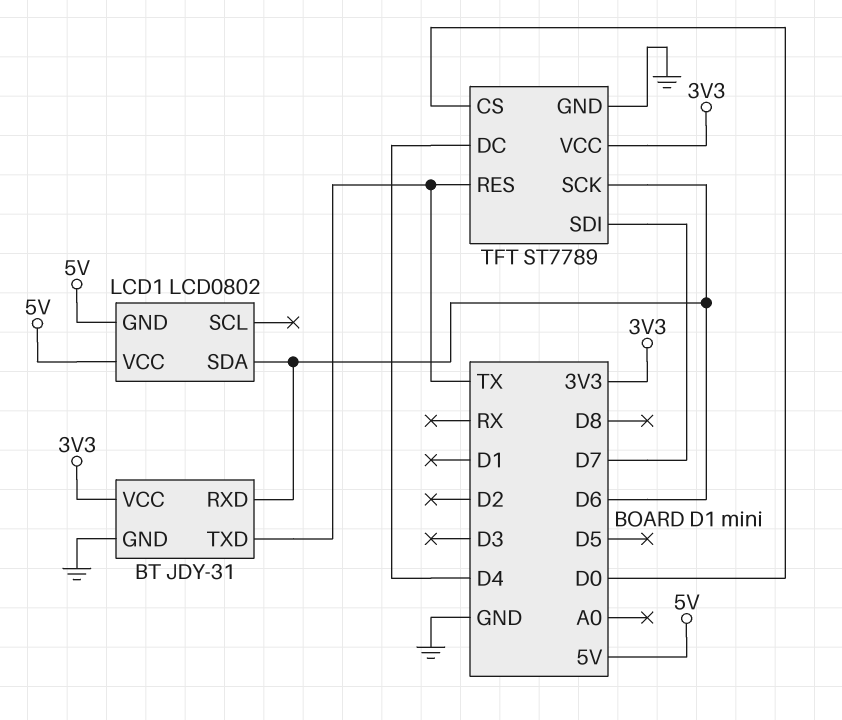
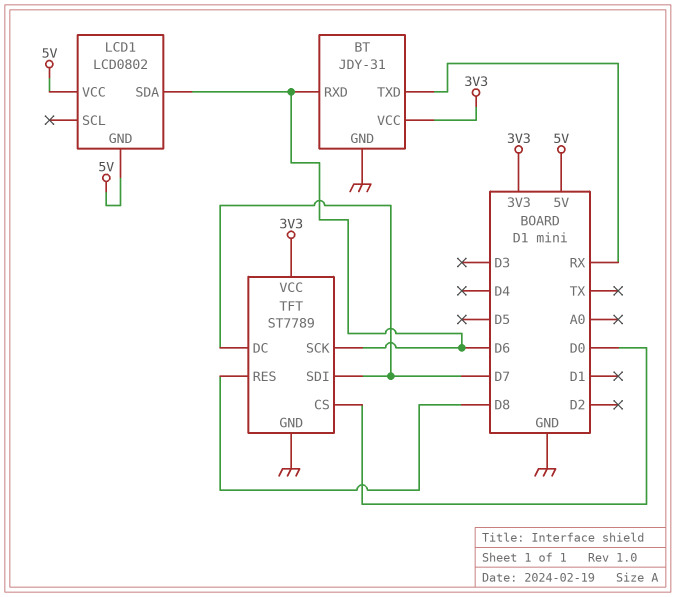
BT pin TXD: TX -> RX
TFT pin DC: D4 -> D7
TFT pin RES: TX -> D8

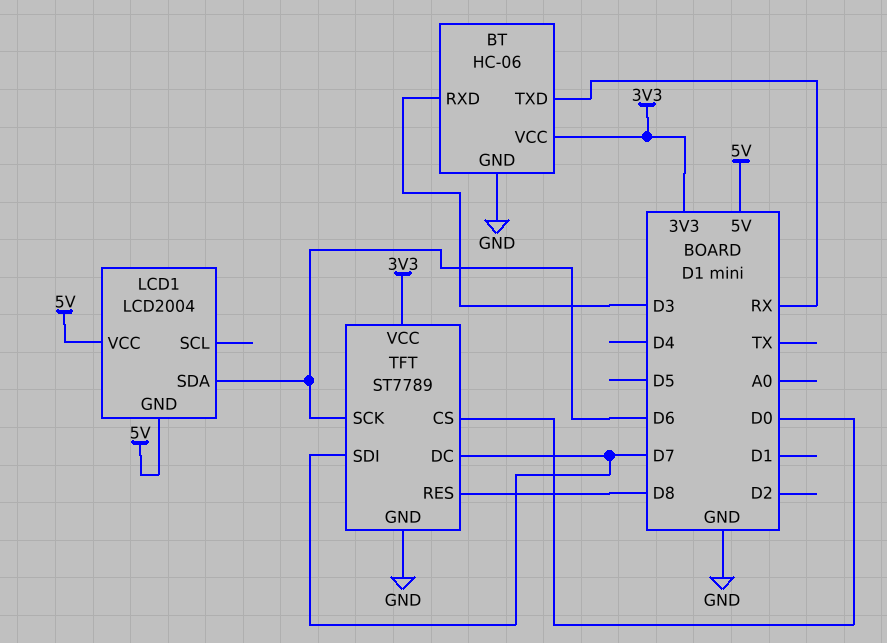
BT: JDY-31 -> HC-06
BT pin RXD: D6 -> D3
LCD1: LCD0802 -> LCD2004

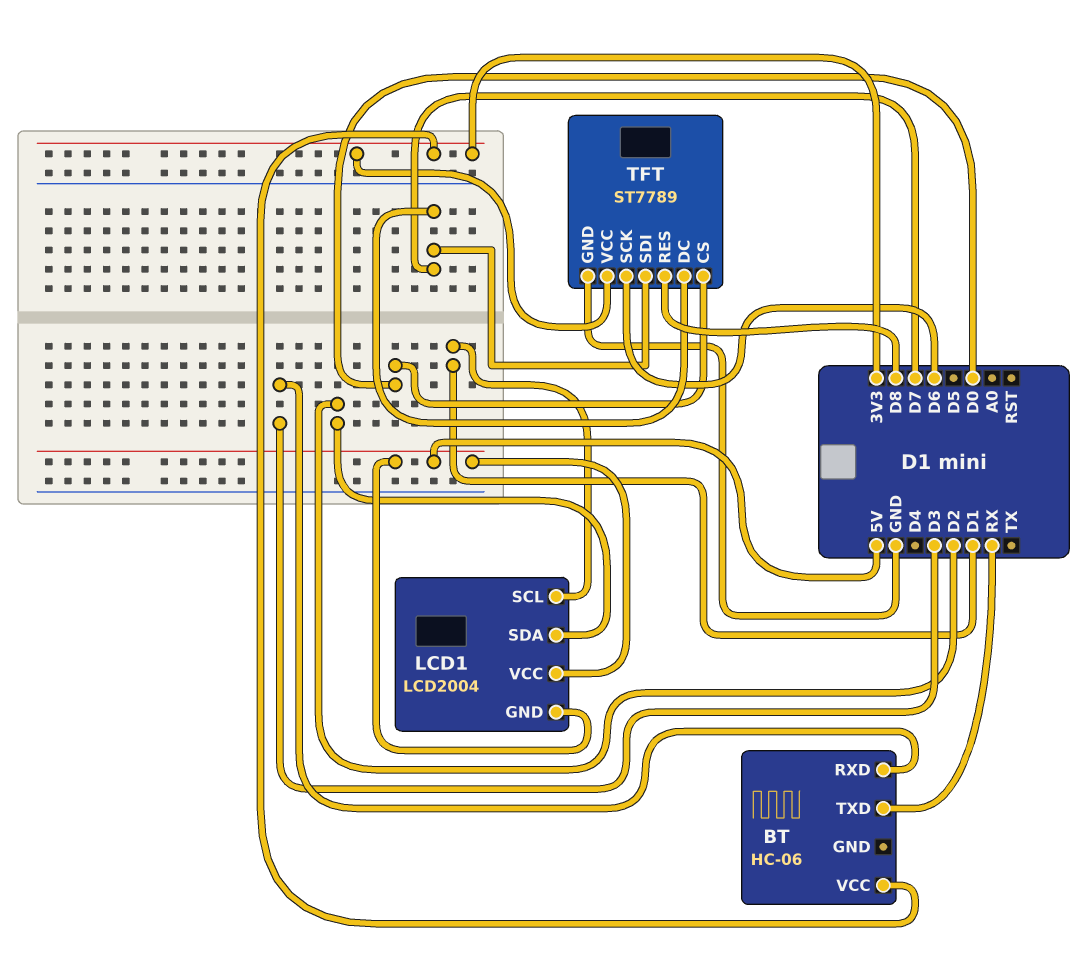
BT pin GND: GND -> none
LCD1 pin SCL: none -> D1
LCD1 pin SDA: D6 -> D2

